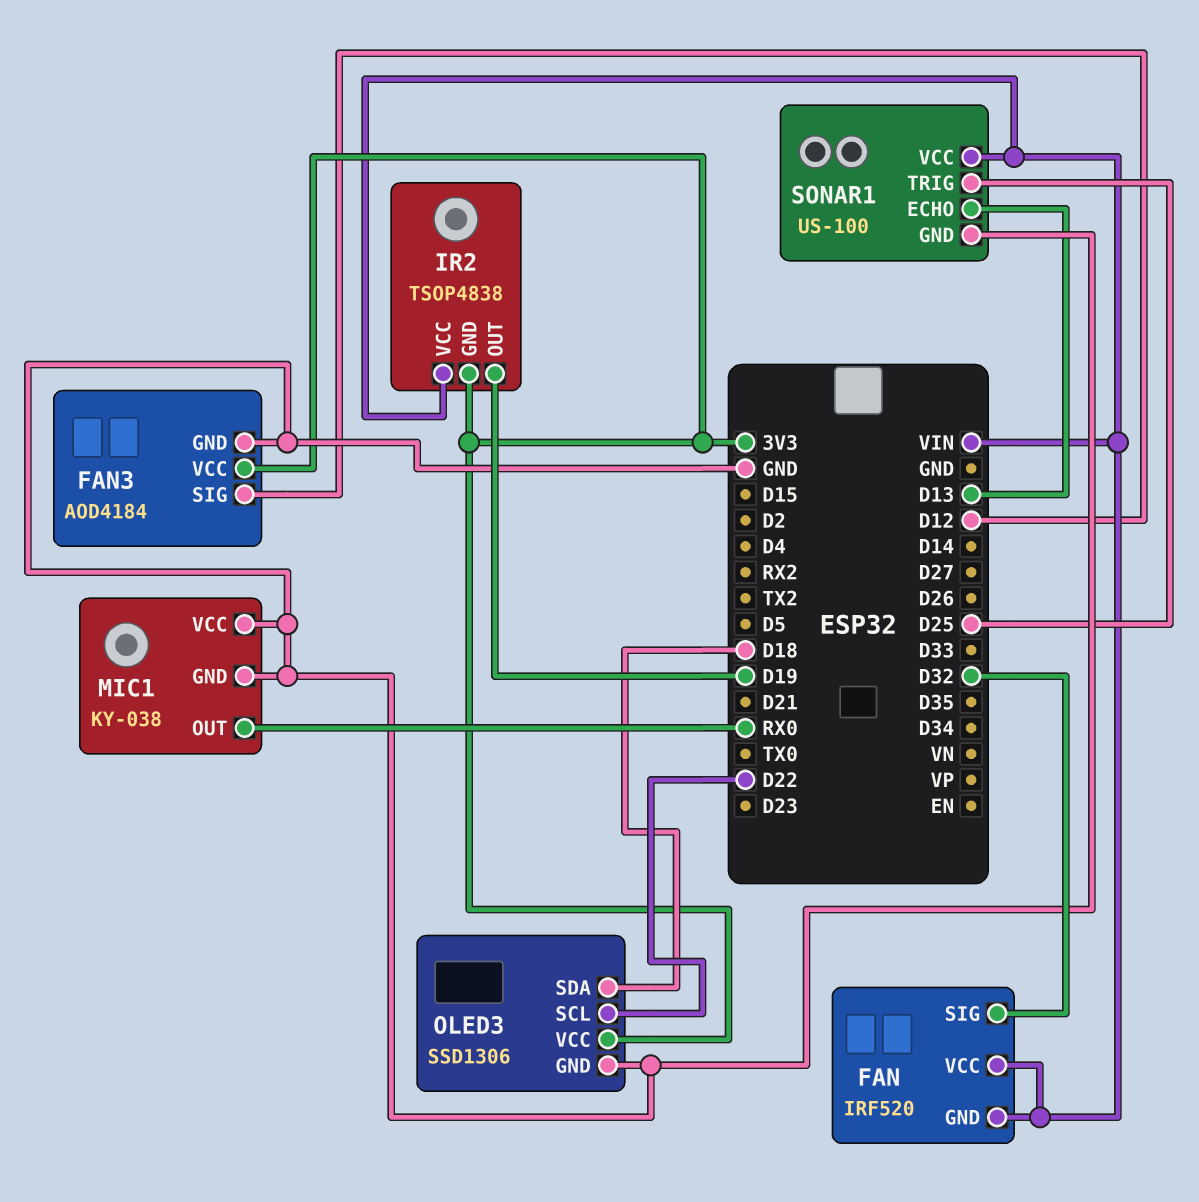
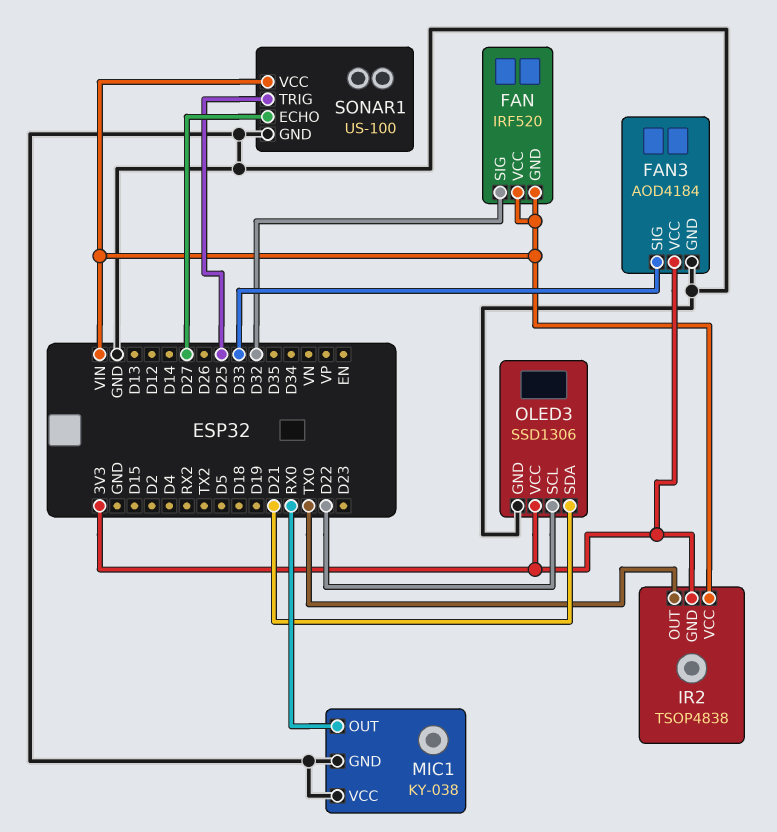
FAN3 pin SIG: D12 -> D33
IR2 pin OUT: D19 -> TX0
OLED3 pin SDA: D18 -> D21
SONAR1 pin ECHO: D13 -> D27

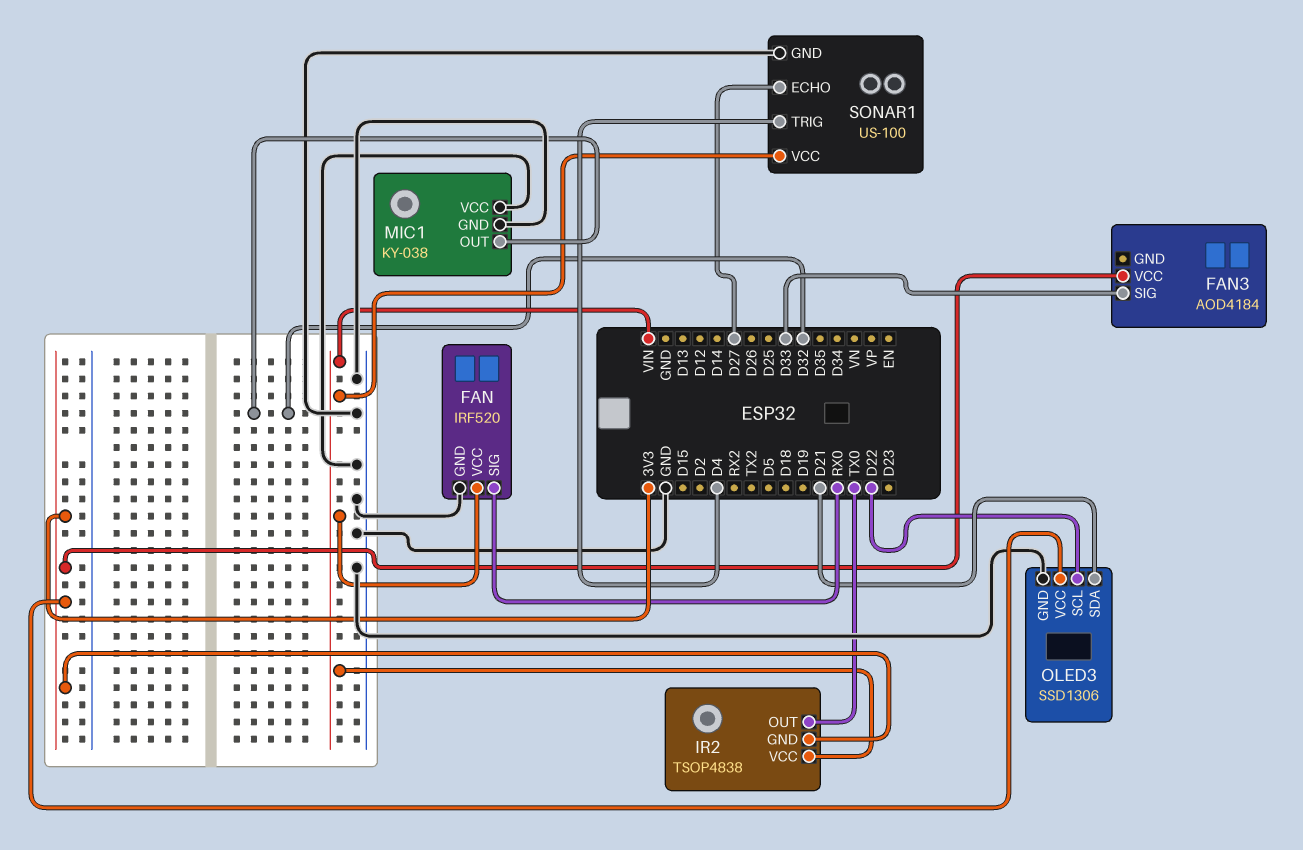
FAN pin GND: VIN -> GND
FAN pin SIG: D32 -> RX0
FAN3 pin GND: GND -> none
MIC1 pin OUT: RX0 -> D32
SONAR1 pin TRIG: D25 -> D4

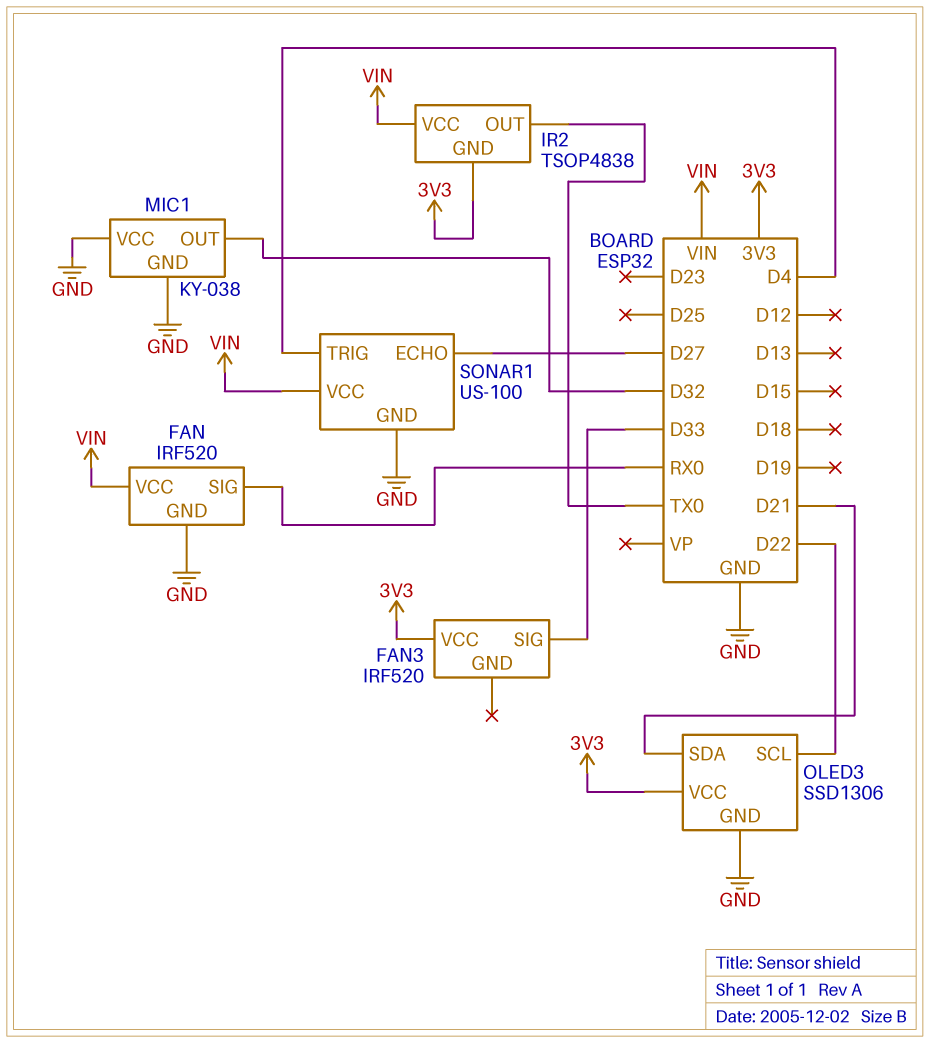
FAN3: AOD4184 -> IRF520

